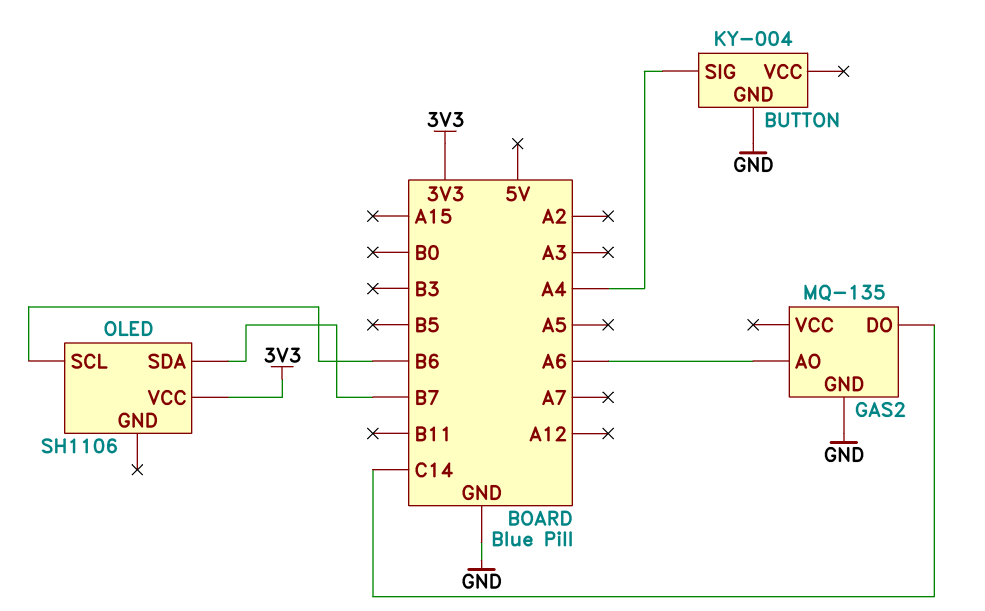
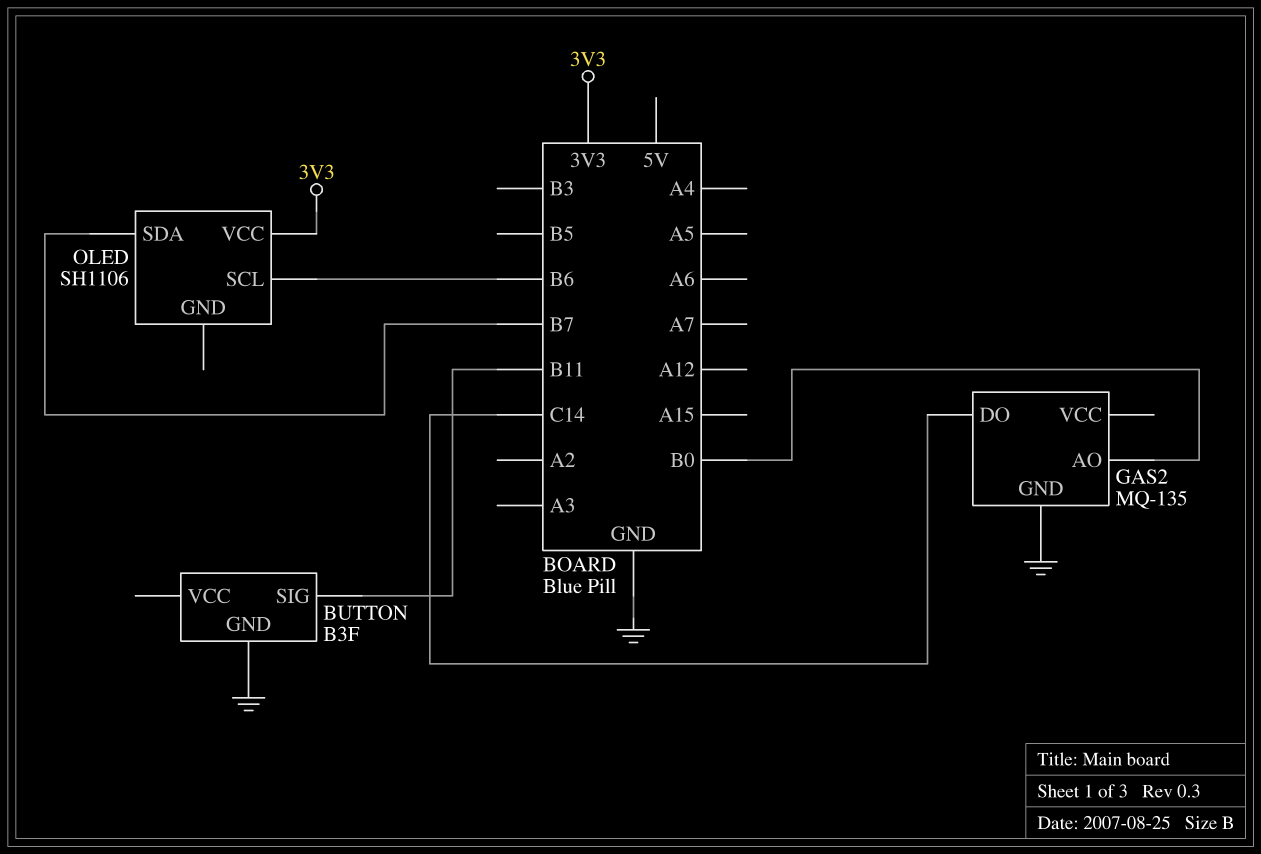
BUTTON: KY-004 -> B3F
BUTTON pin SIG: A4 -> B11
GAS2 pin AO: A6 -> B0

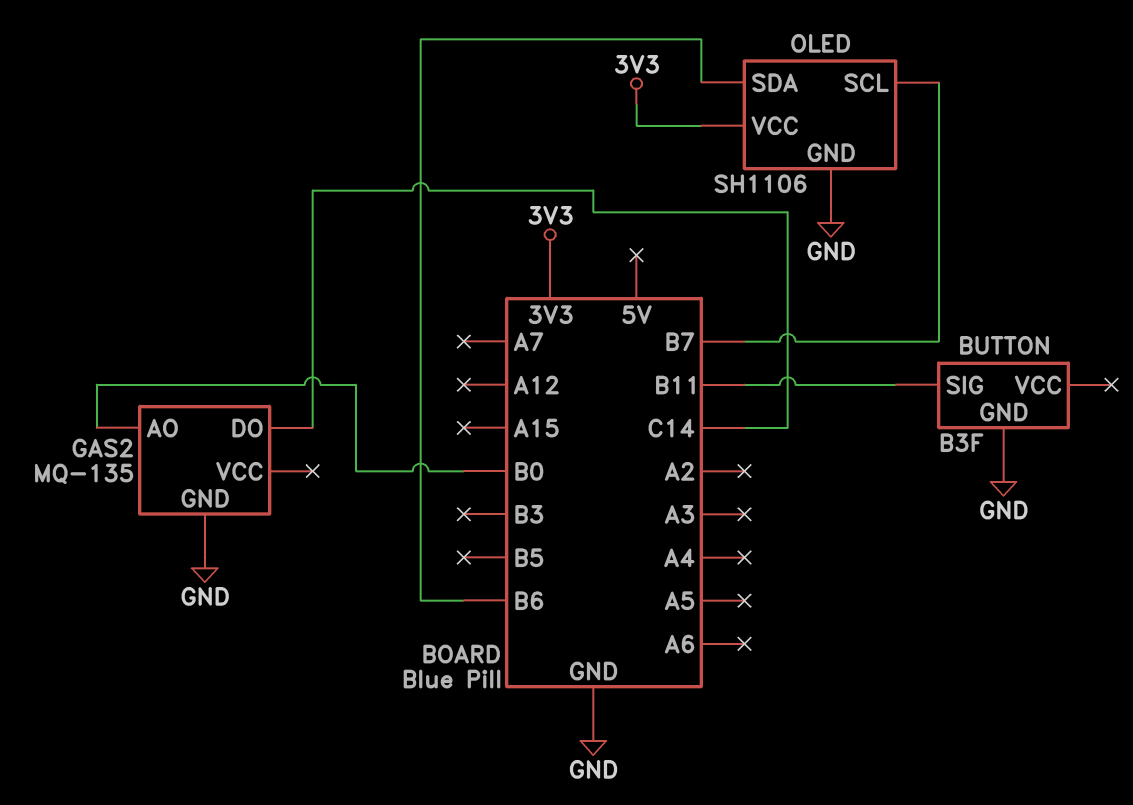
OLED pin GND: none -> GND
OLED pin SCL: B6 -> B7
OLED pin SDA: B7 -> B6

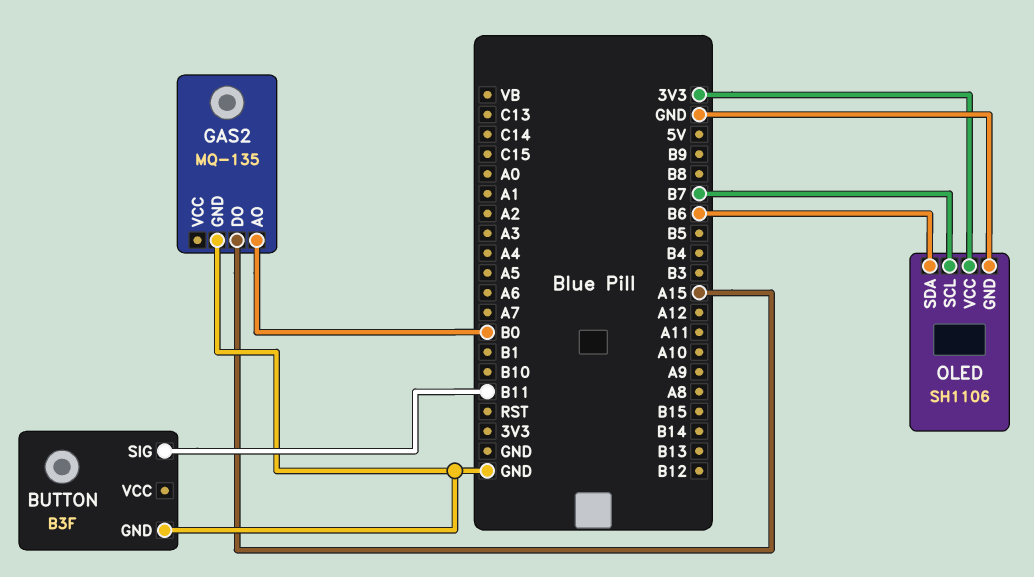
GAS2 pin DO: C14 -> A15

